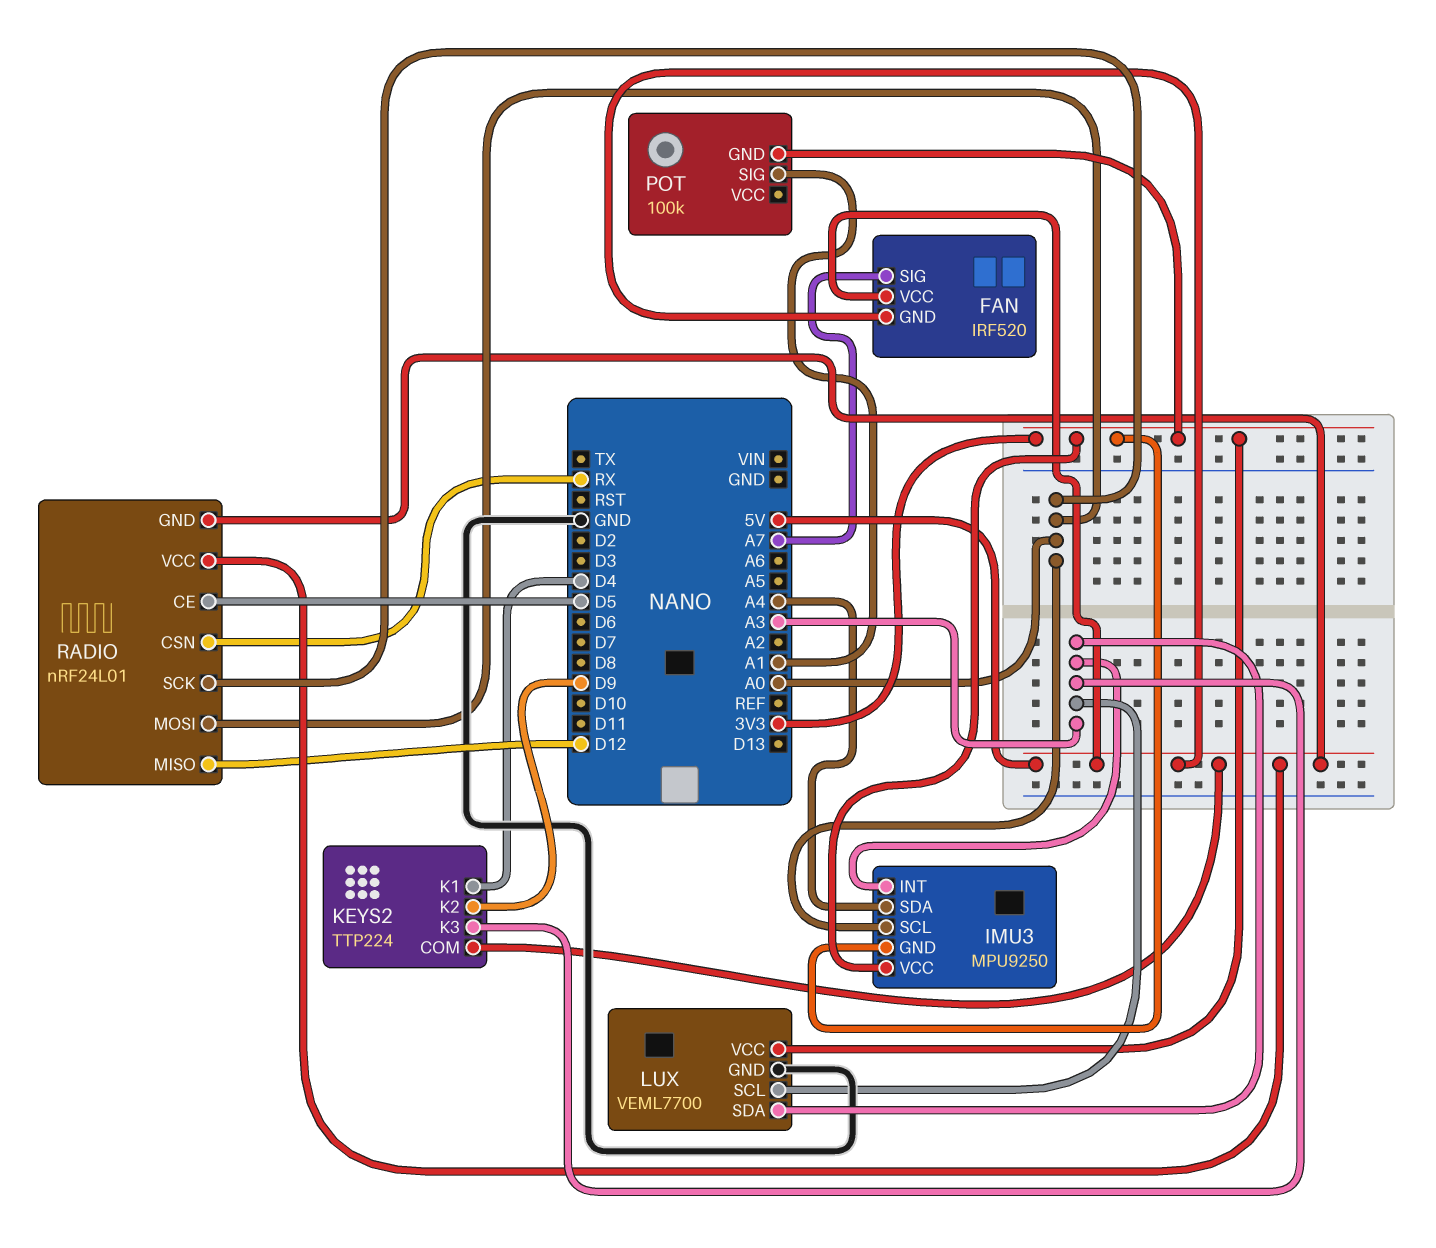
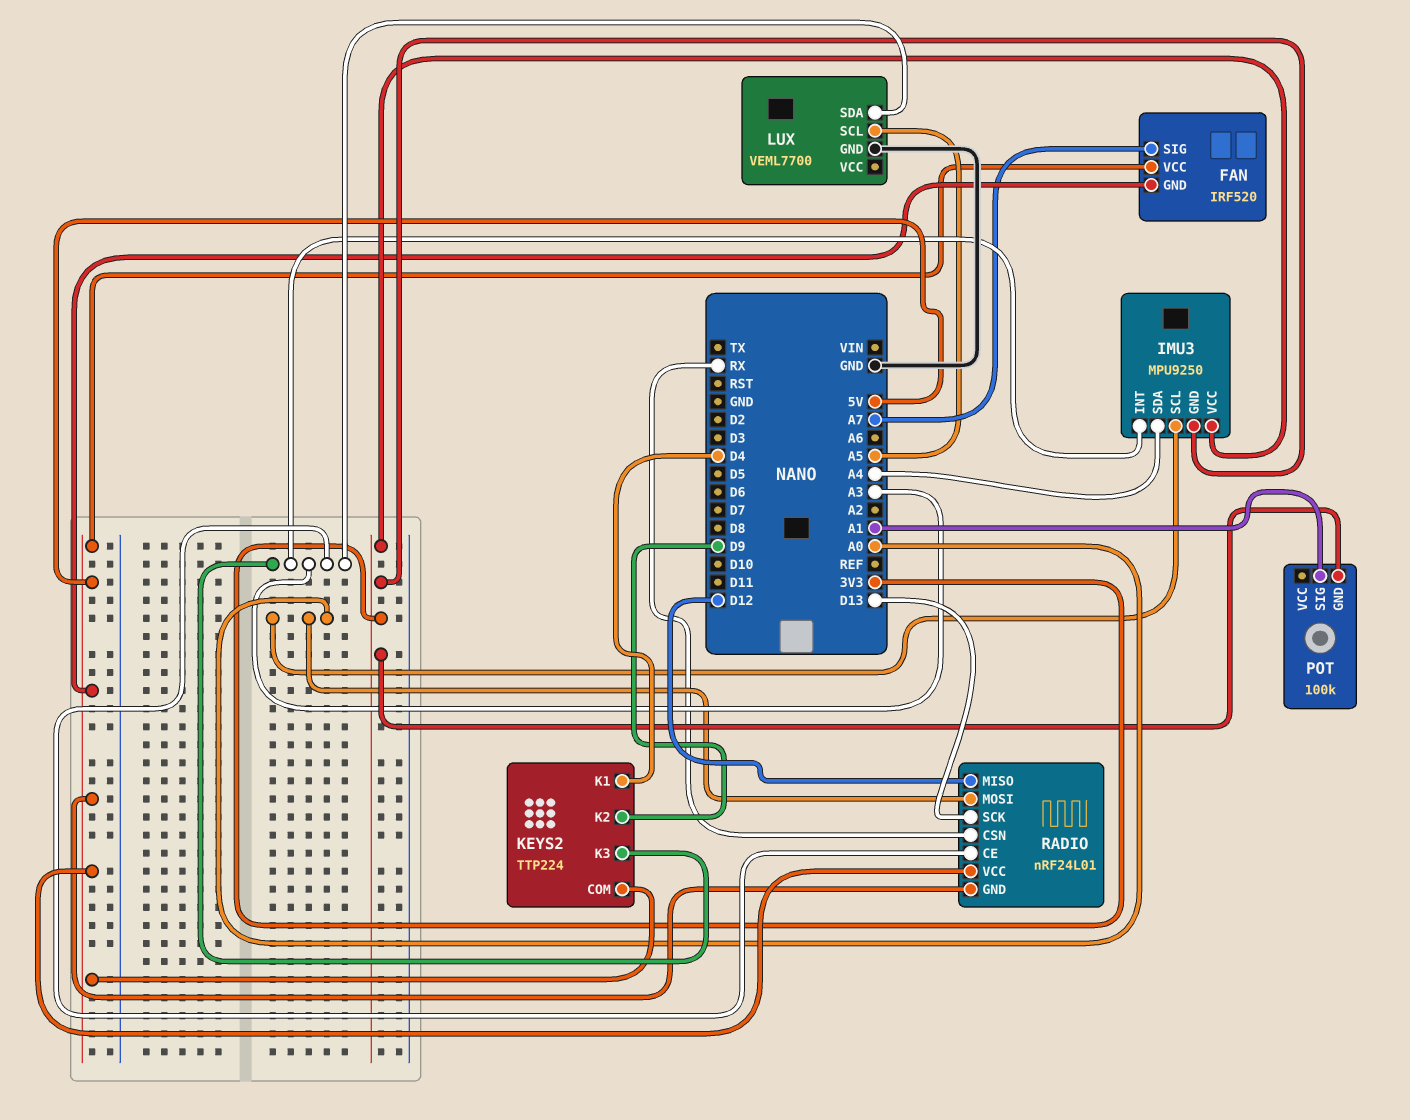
LUX pin SCL: A3 -> A5
LUX pin VCC: 3V3 -> none
RADIO pin CE: D5 -> A3
RADIO pin SCK: A0 -> D13

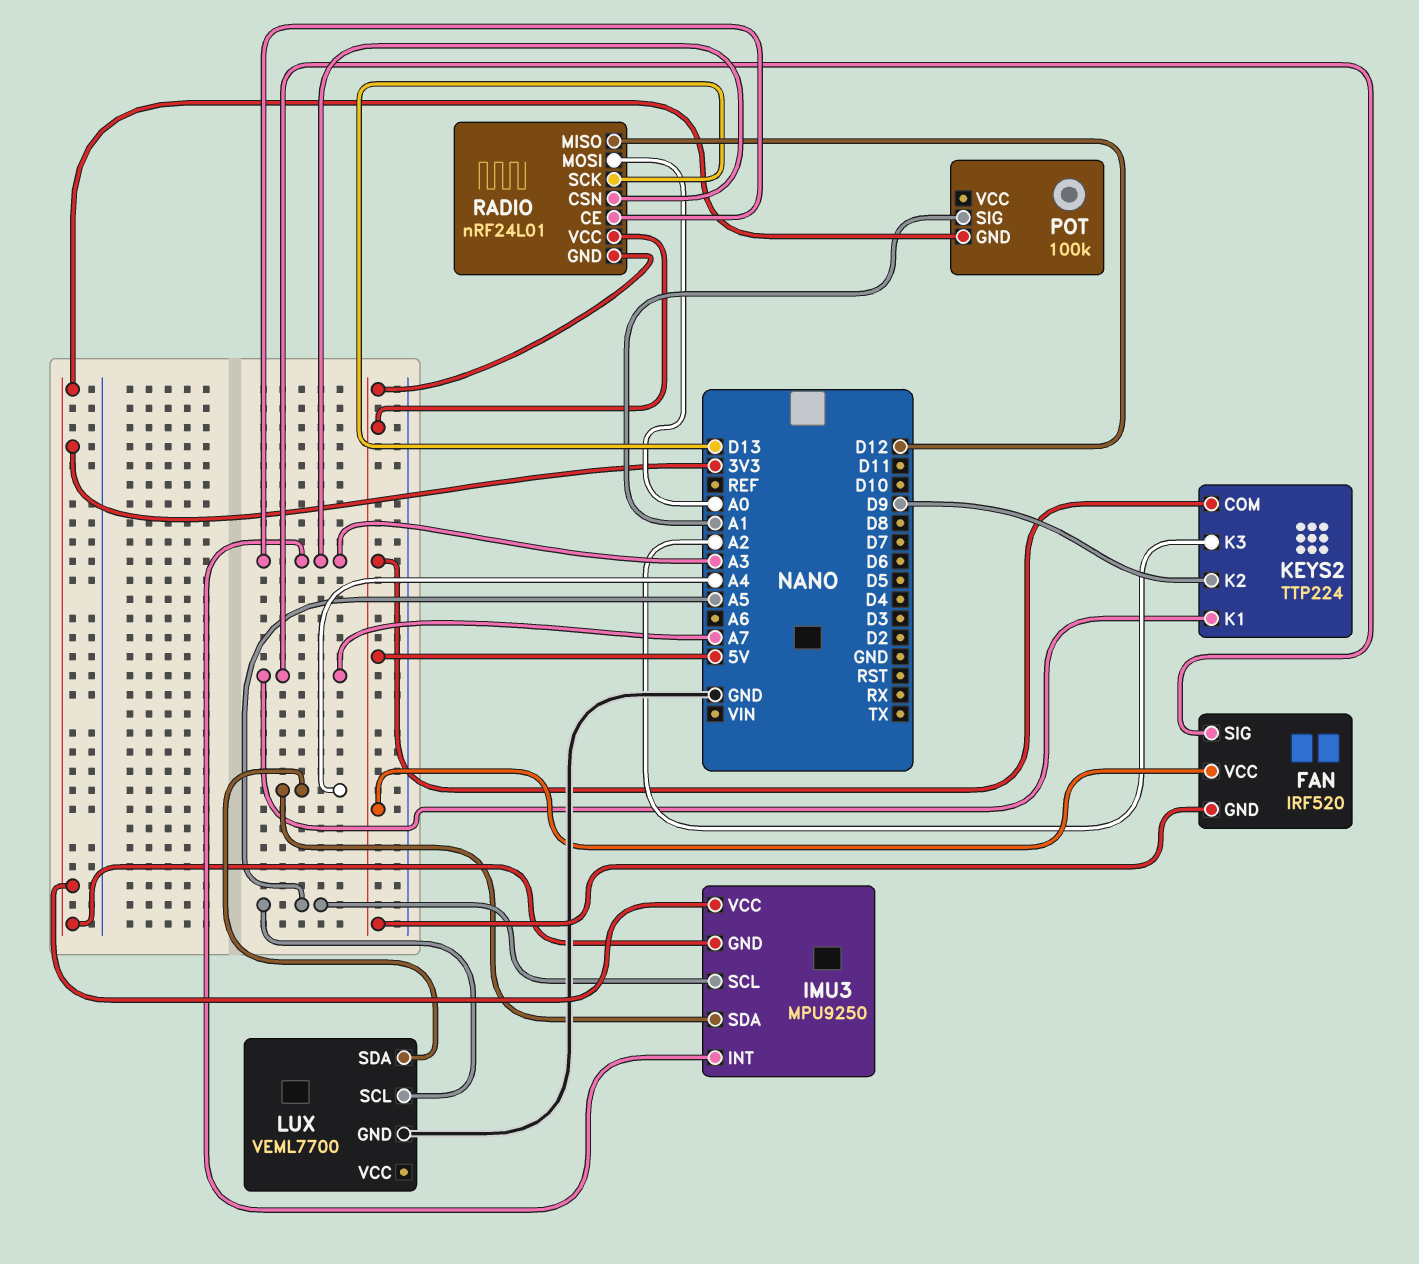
IMU3 pin SCL: A0 -> A5
KEYS2 pin K1: D4 -> A7
KEYS2 pin K3: A3 -> A2
LUX pin SDA: A3 -> A4
RADIO pin CSN: RX -> A3

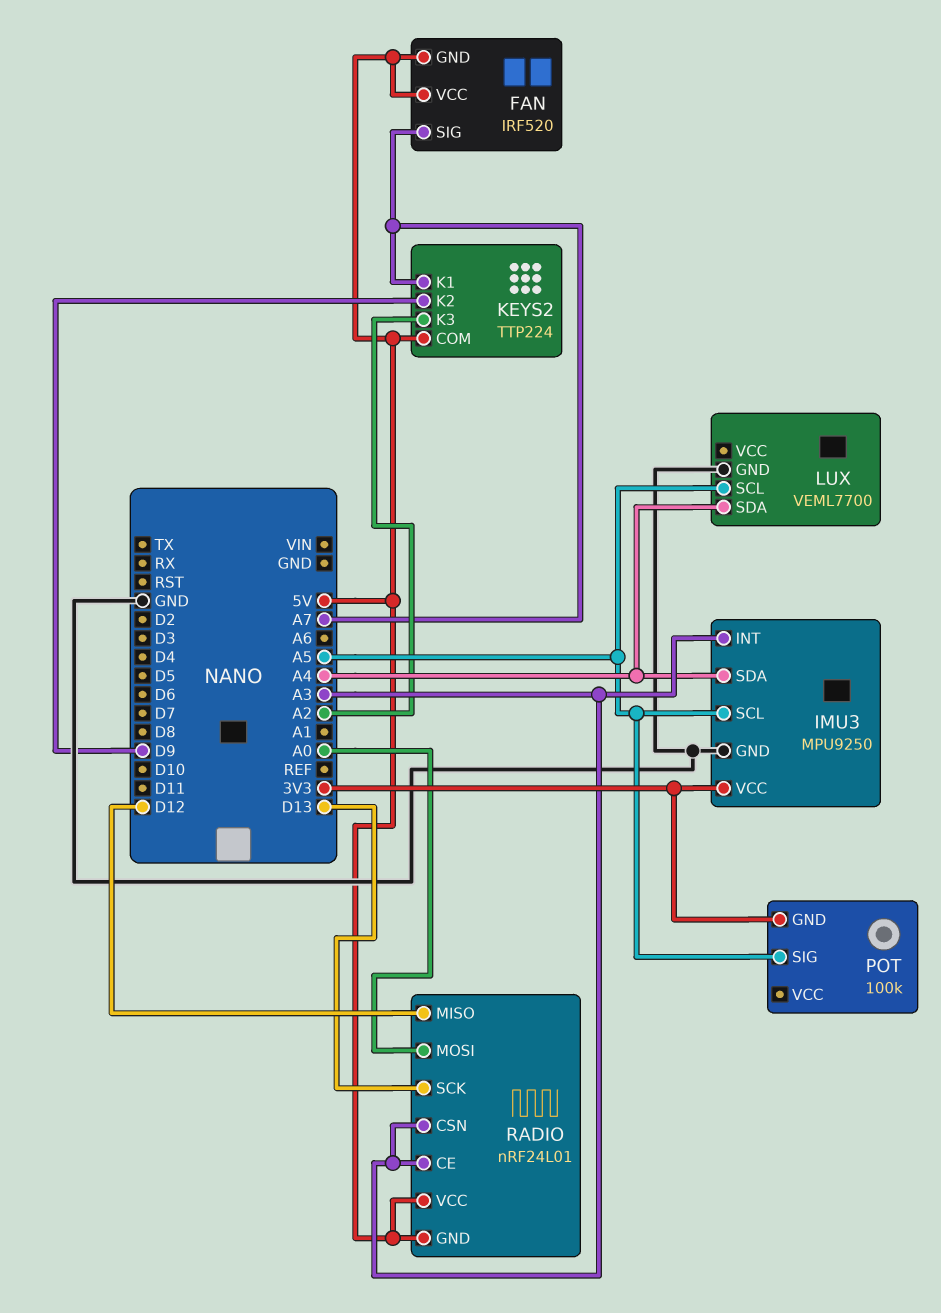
IMU3 pin GND: 3V3 -> GND
POT pin SIG: A1 -> A5

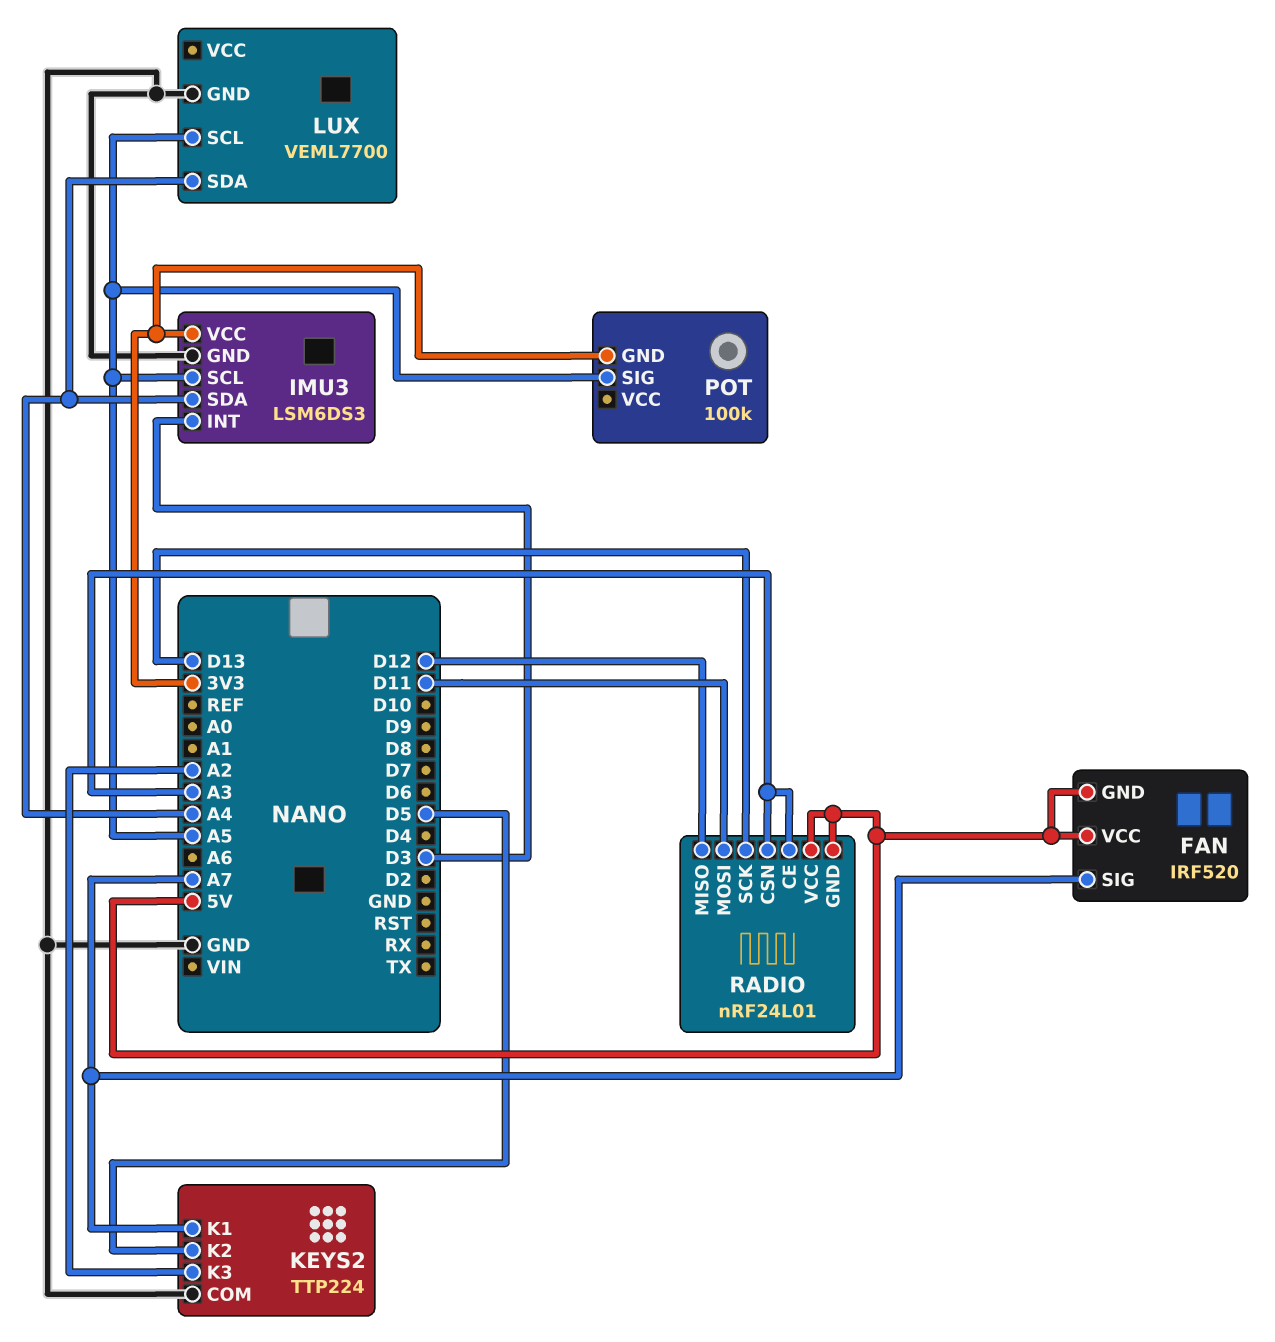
IMU3: MPU9250 -> LSM6DS3
IMU3 pin INT: A3 -> D3
KEYS2 pin COM: 5V -> GND
KEYS2 pin K2: D9 -> D5
RADIO pin MOSI: A0 -> D11

